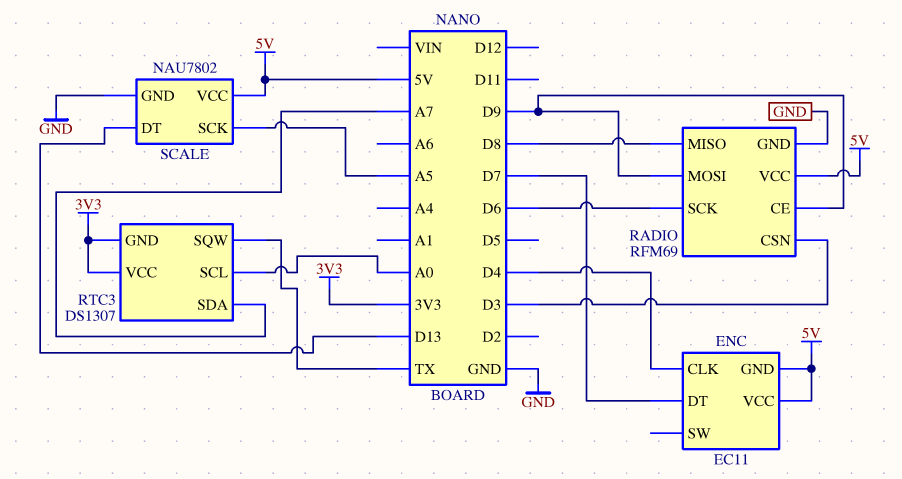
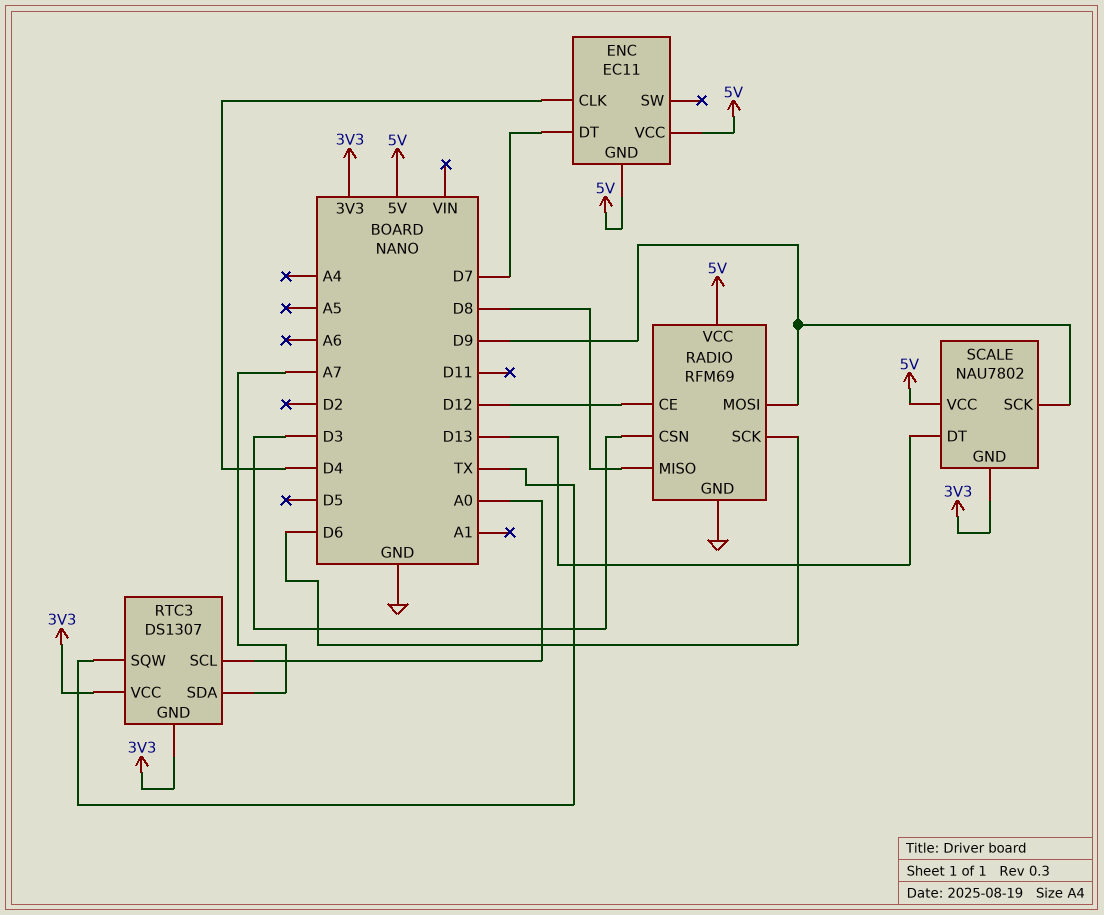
RADIO pin CE: D9 -> D12
SCALE pin GND: GND -> 3V3
SCALE pin SCK: A5 -> D9

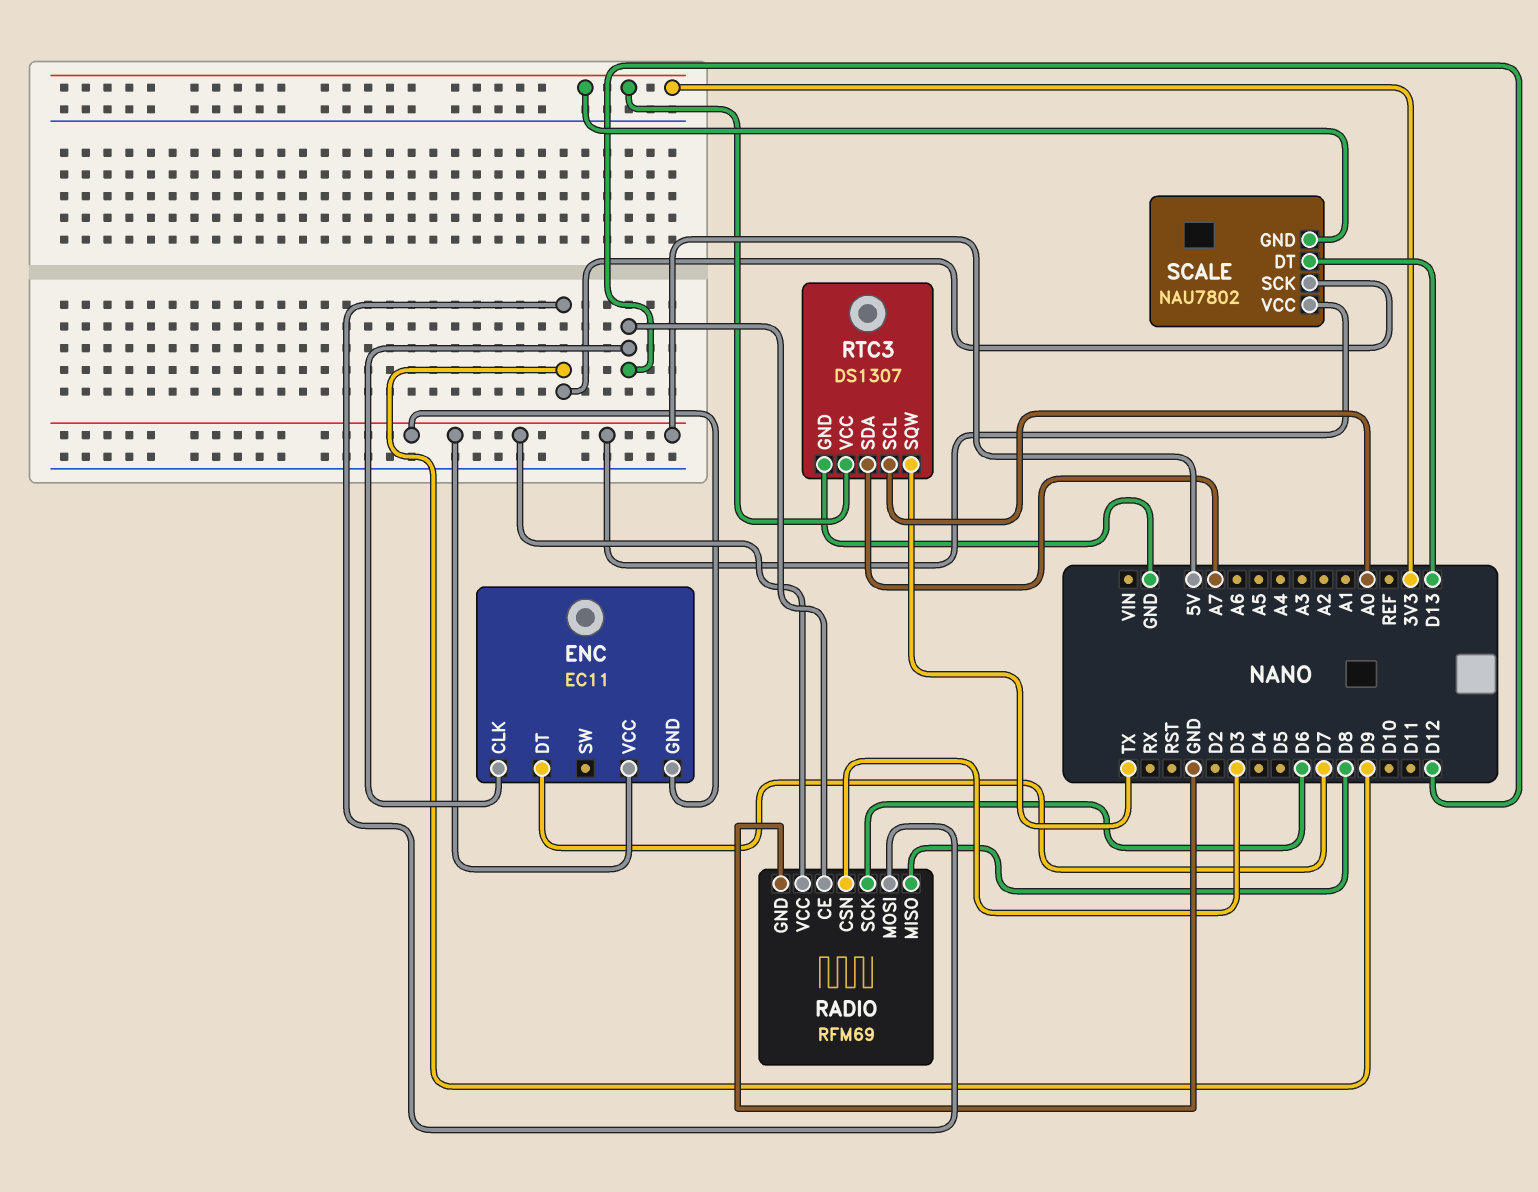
ENC pin CLK: D4 -> D12
RTC3 pin GND: 3V3 -> GND

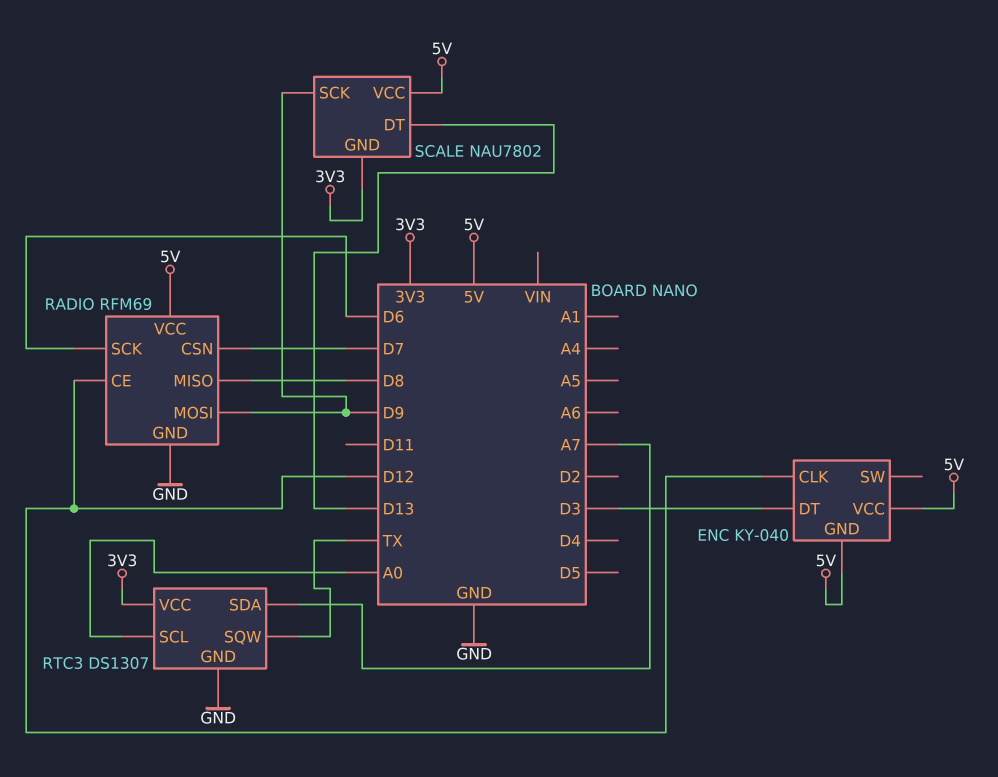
ENC: EC11 -> KY-040
ENC pin DT: D7 -> D3
RADIO pin CSN: D3 -> D7

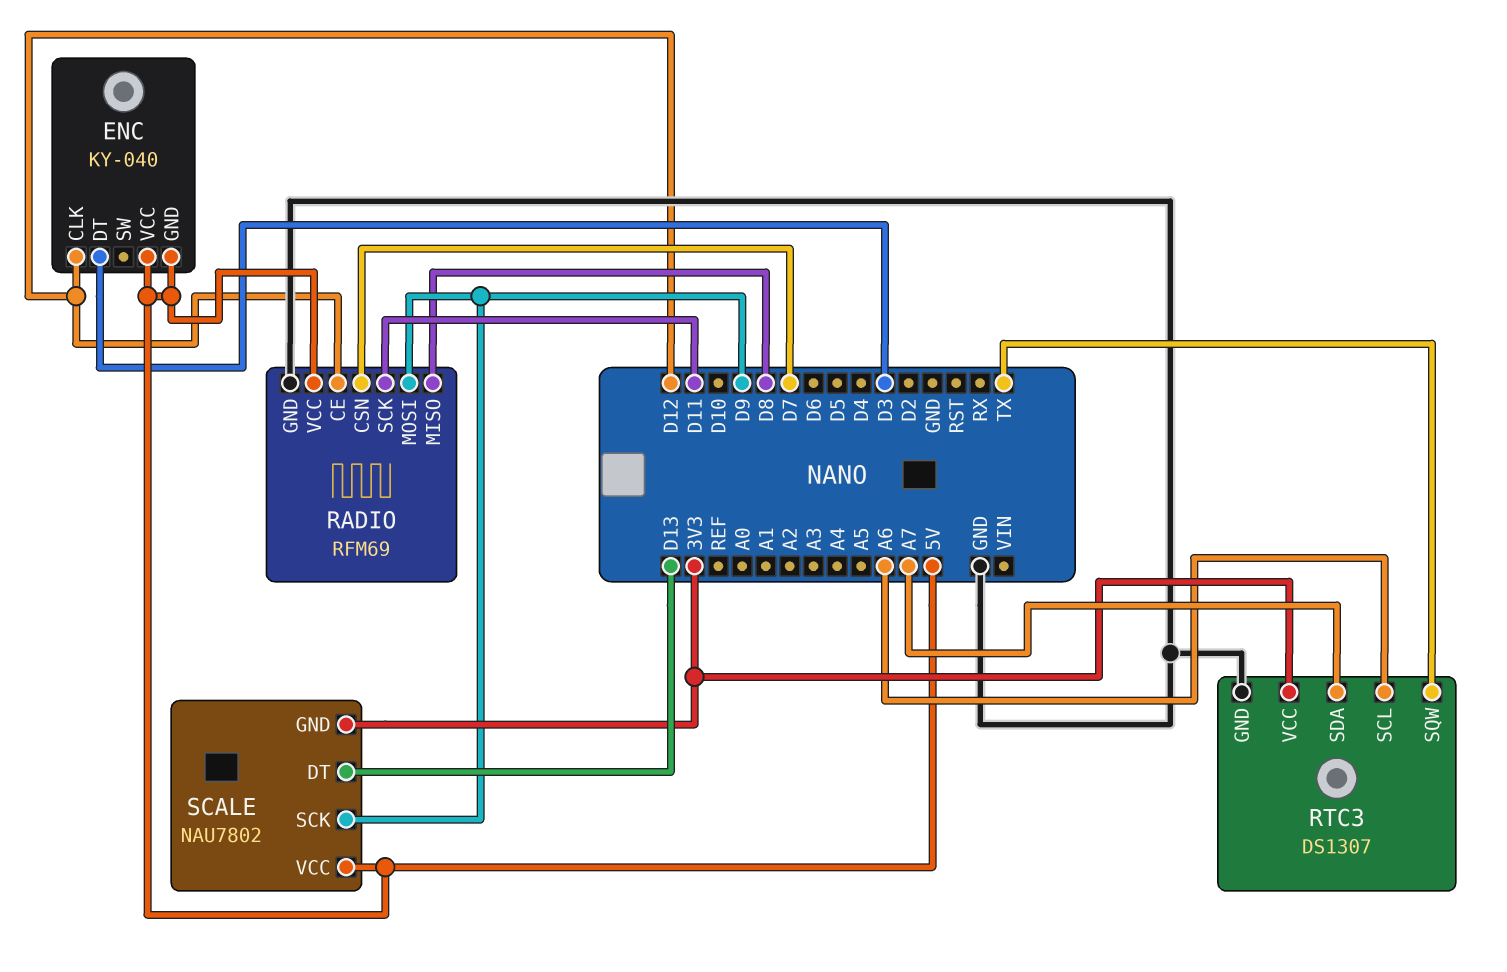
RADIO pin SCK: D6 -> D11
RTC3 pin SCL: A0 -> A6

